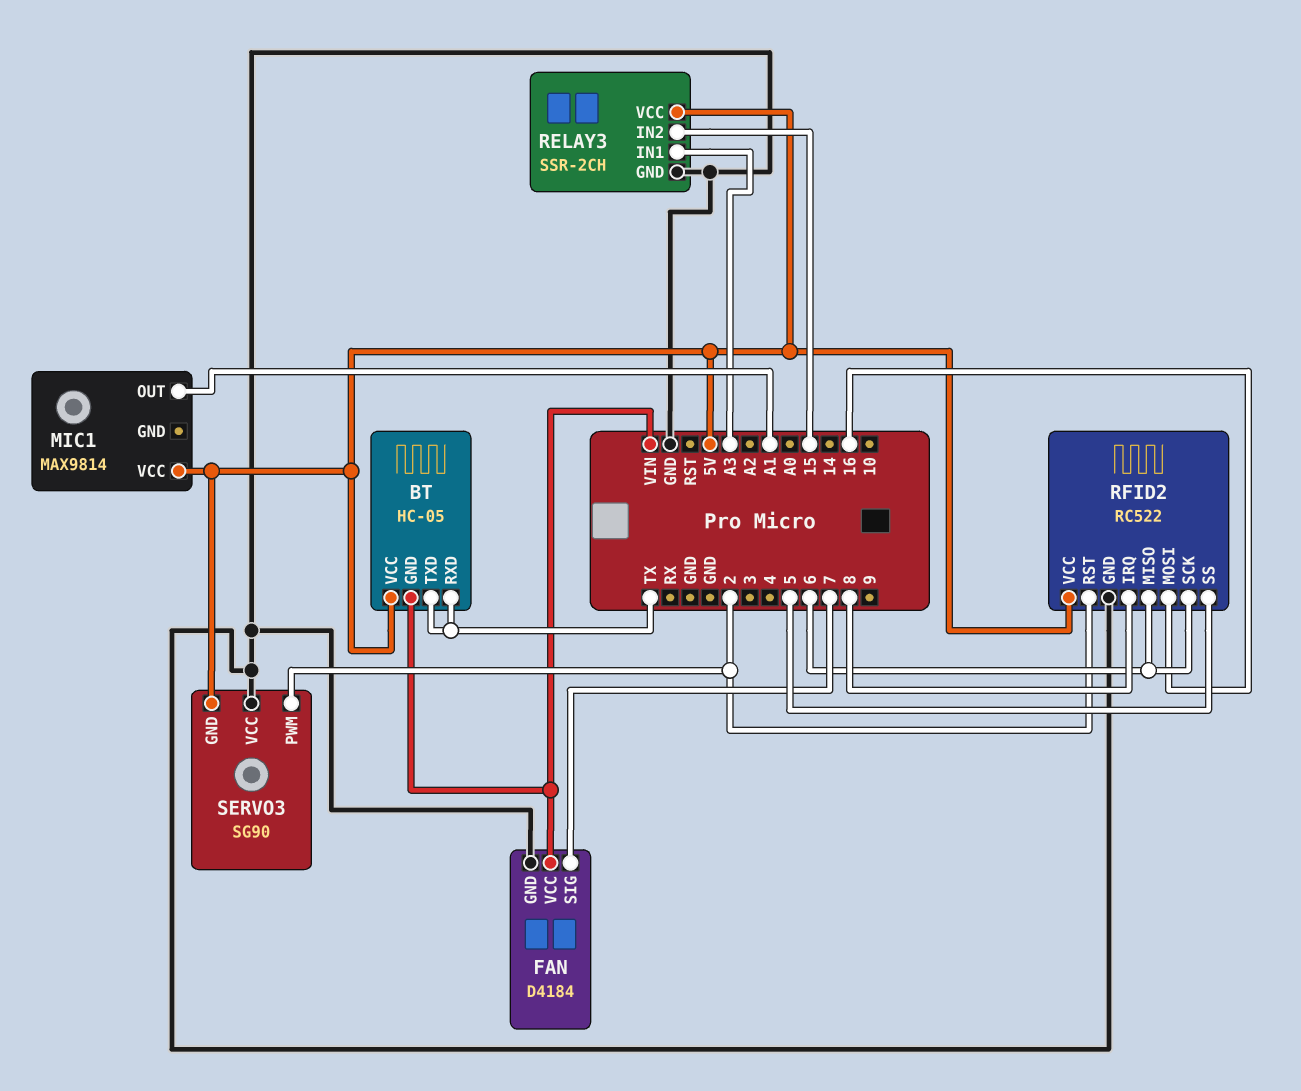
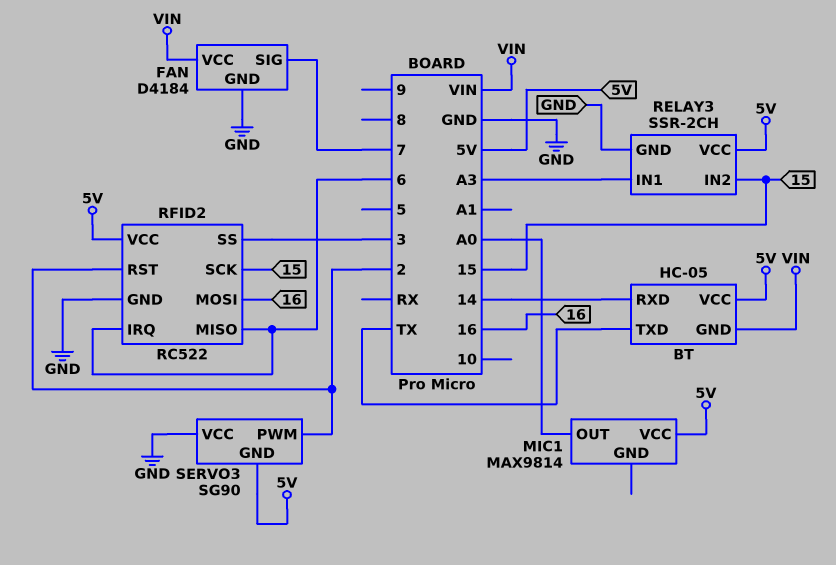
BT pin RXD: TX -> 14
MIC1 pin OUT: A1 -> A0
RFID2 pin IRQ: 8 -> 6
RFID2 pin SCK: 6 -> 15
RFID2 pin SS: 5 -> 3

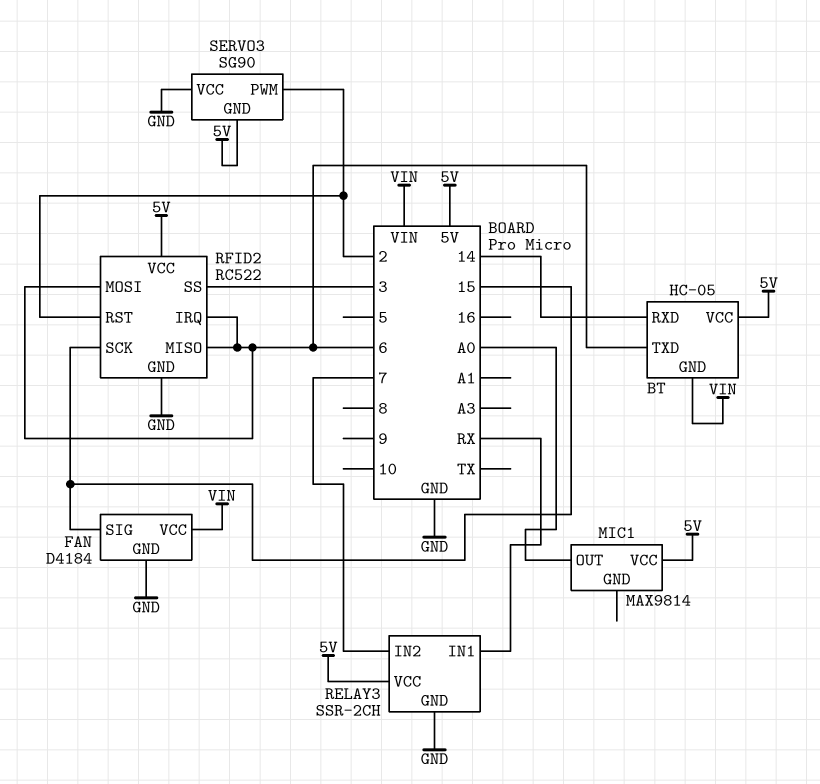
BT pin TXD: TX -> 6
FAN pin SIG: 7 -> 15
RELAY3 pin IN1: A3 -> RX
RELAY3 pin IN2: 15 -> 7
RFID2 pin MOSI: 16 -> 6

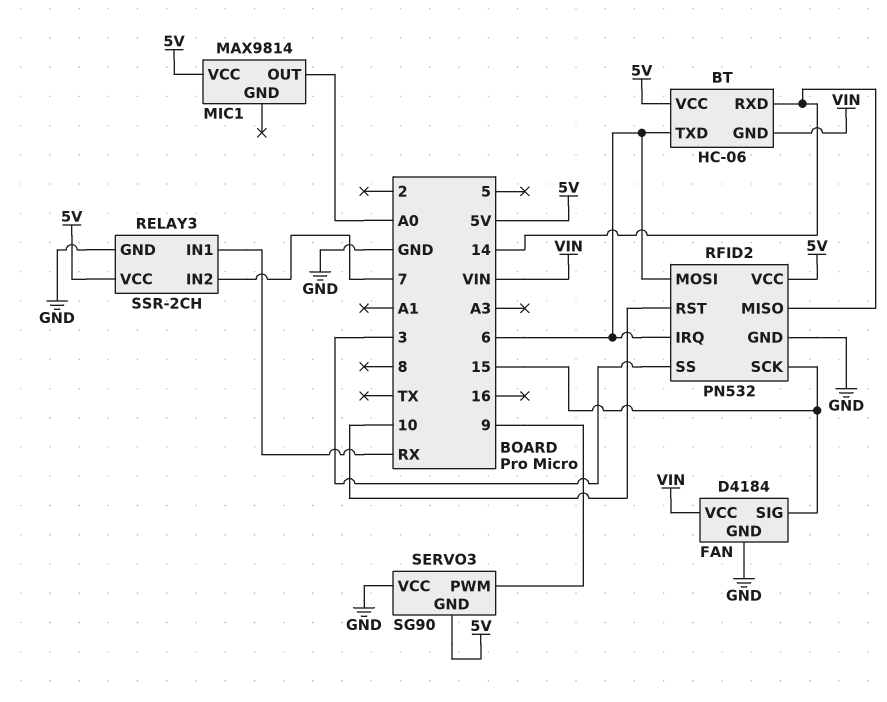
BT: HC-05 -> HC-06
RFID2: RC522 -> PN532
RFID2 pin MISO: 6 -> 14
RFID2 pin RST: 2 -> 10
SERVO3 pin PWM: 2 -> 9

